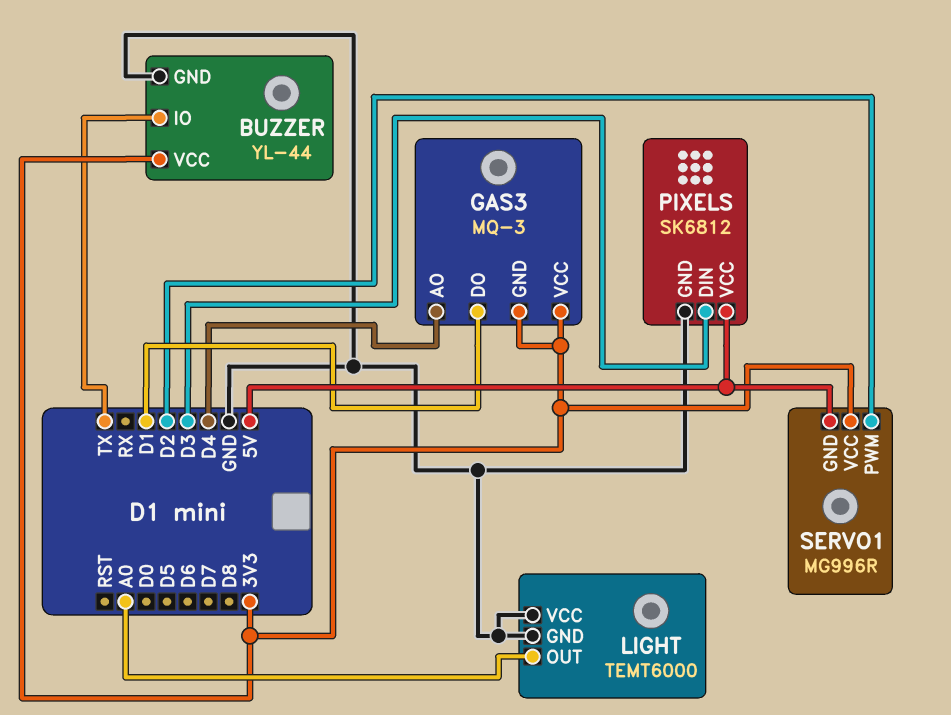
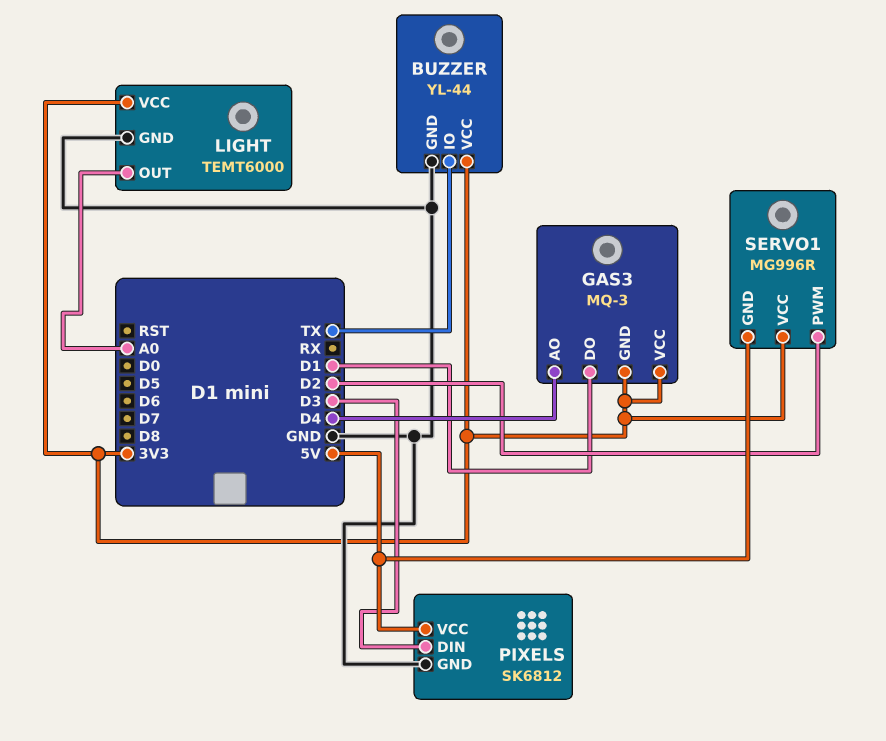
LIGHT pin VCC: GND -> 3V3

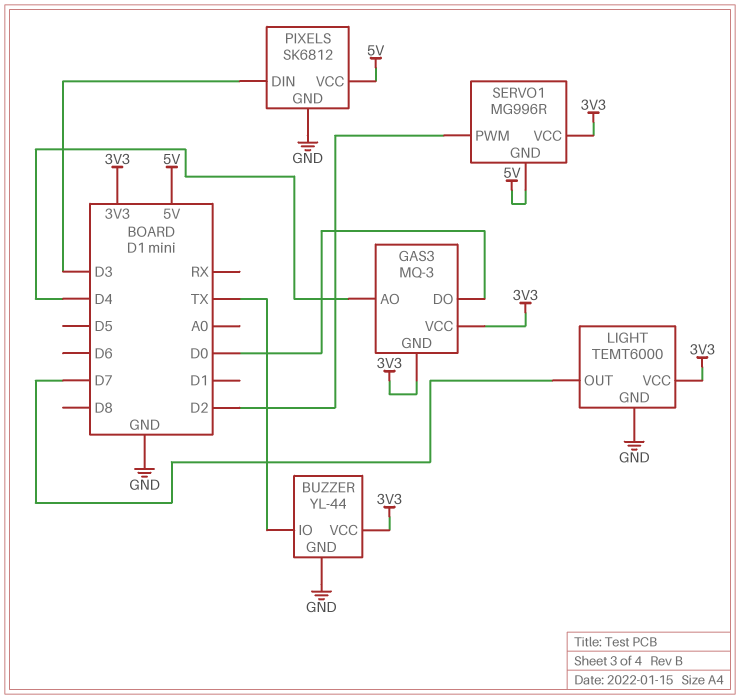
GAS3 pin DO: D1 -> D0
LIGHT pin OUT: A0 -> D7

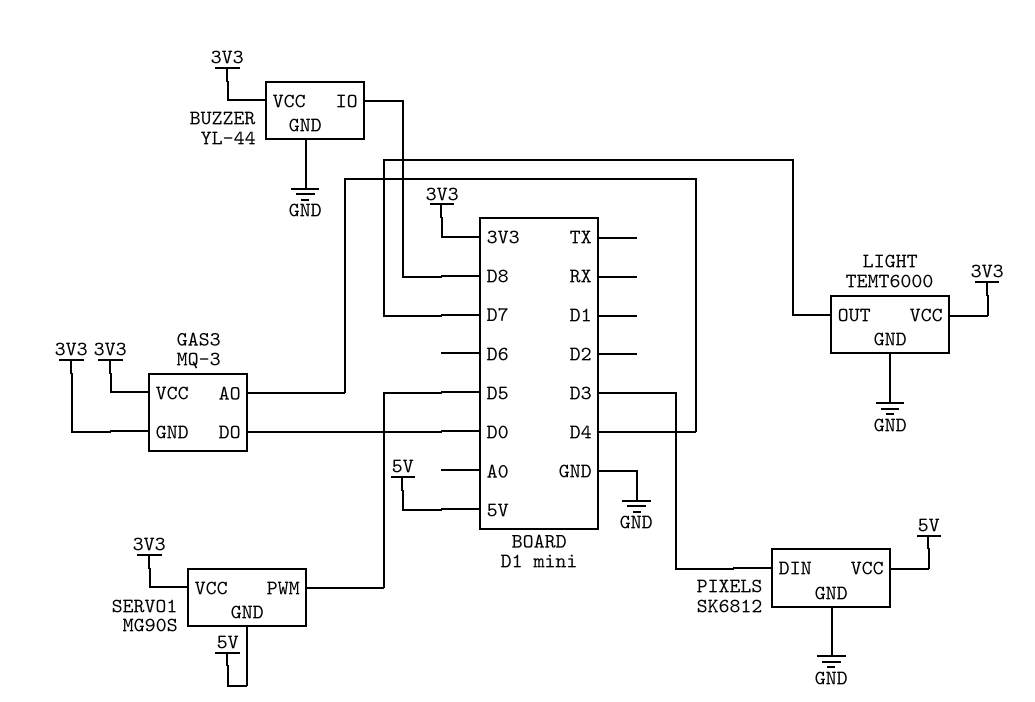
BUZZER pin IO: TX -> D8
SERVO1: MG996R -> MG90S
SERVO1 pin PWM: D2 -> D5

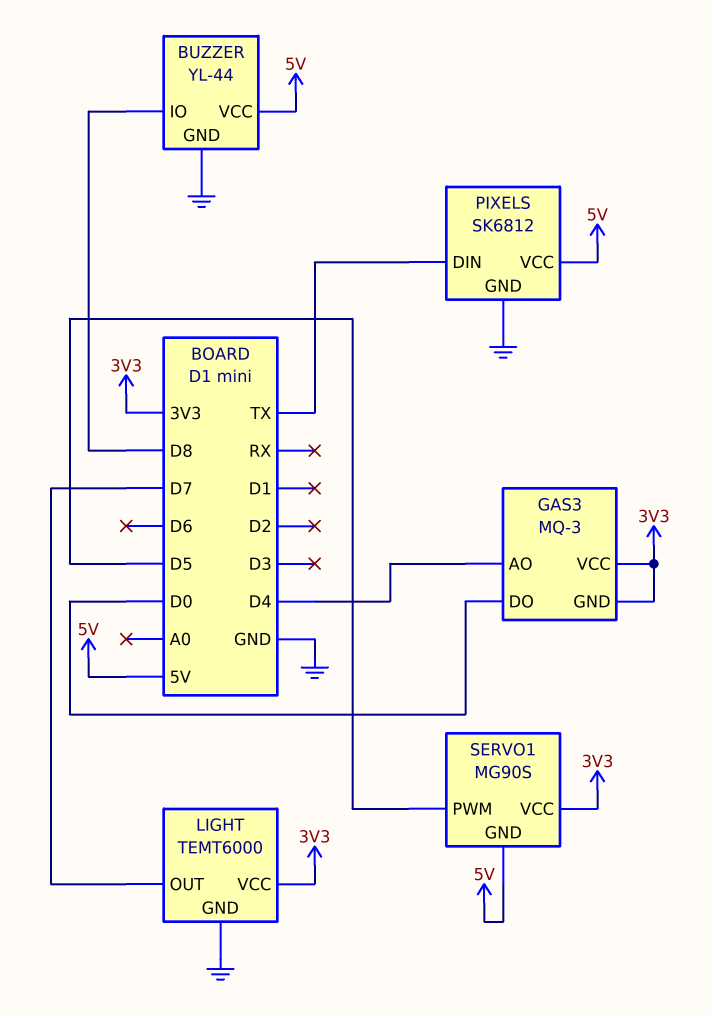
BUZZER pin VCC: 3V3 -> 5V
PIXELS pin DIN: D3 -> TX

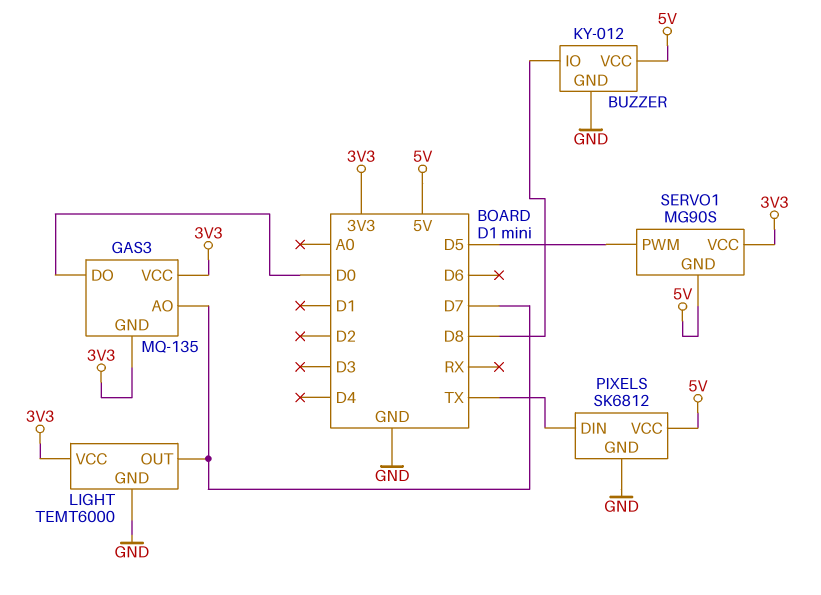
BUZZER: YL-44 -> KY-012
GAS3: MQ-3 -> MQ-135
GAS3 pin AO: D4 -> D7

